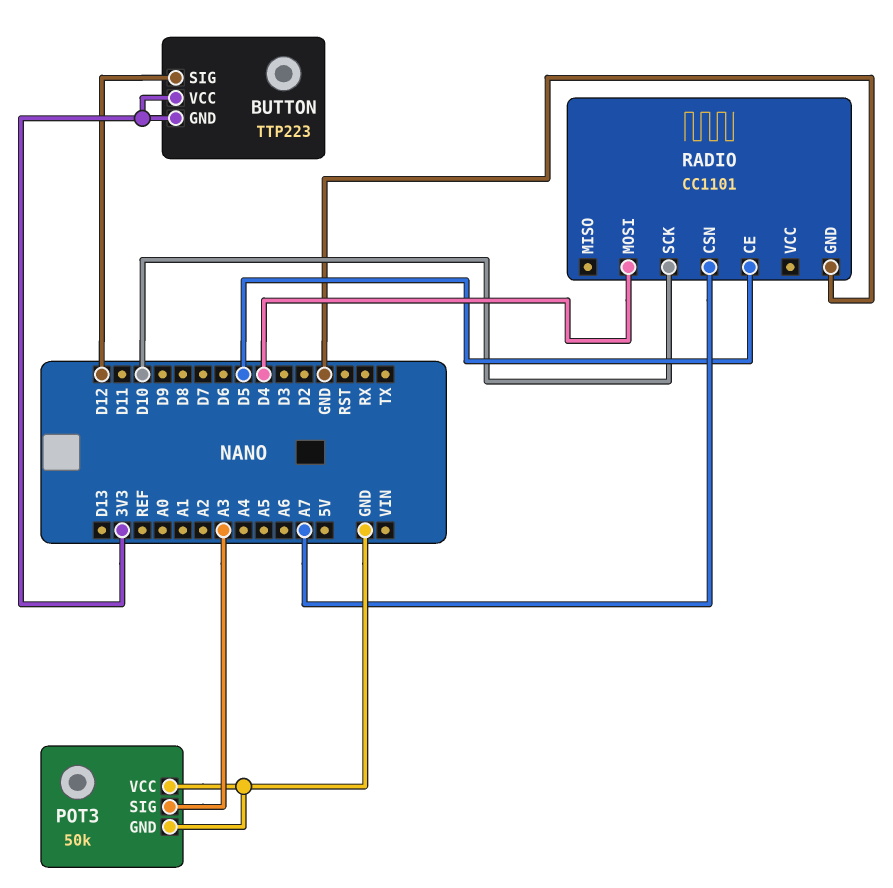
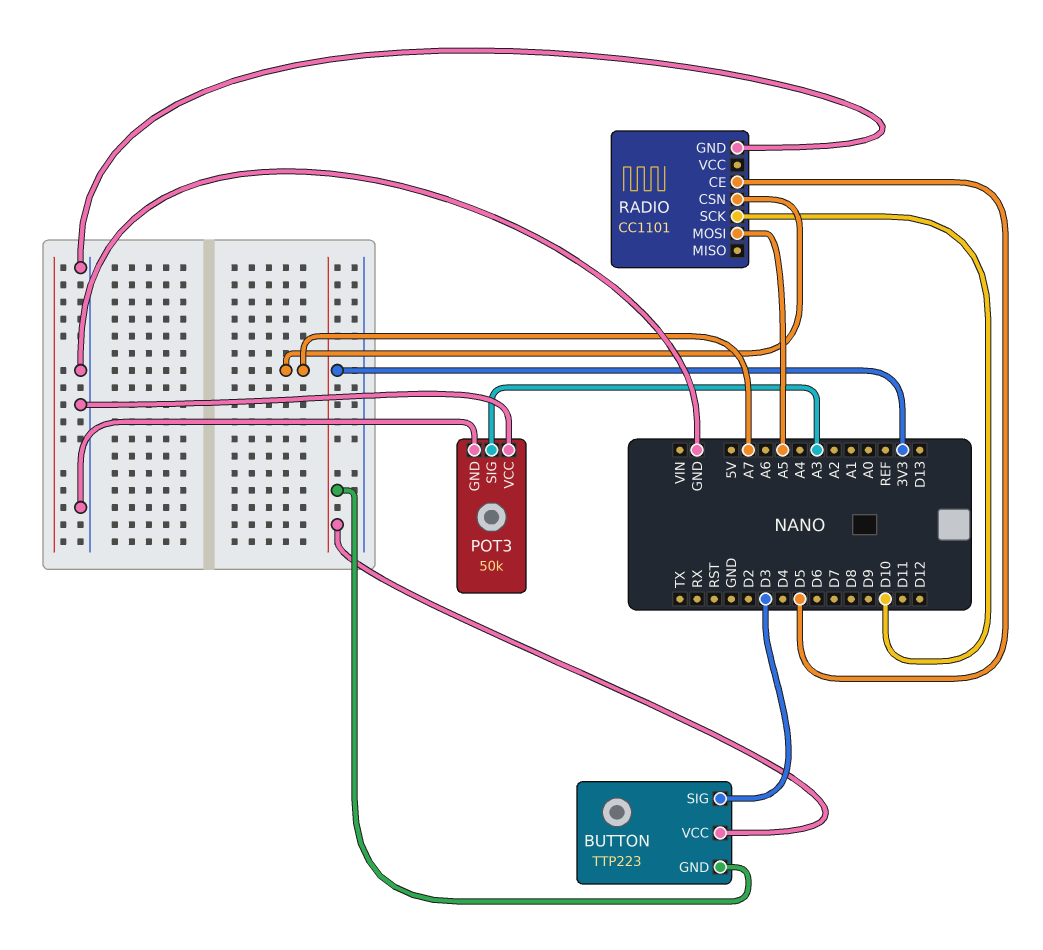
BUTTON pin SIG: D12 -> D3
RADIO pin MOSI: D4 -> A5

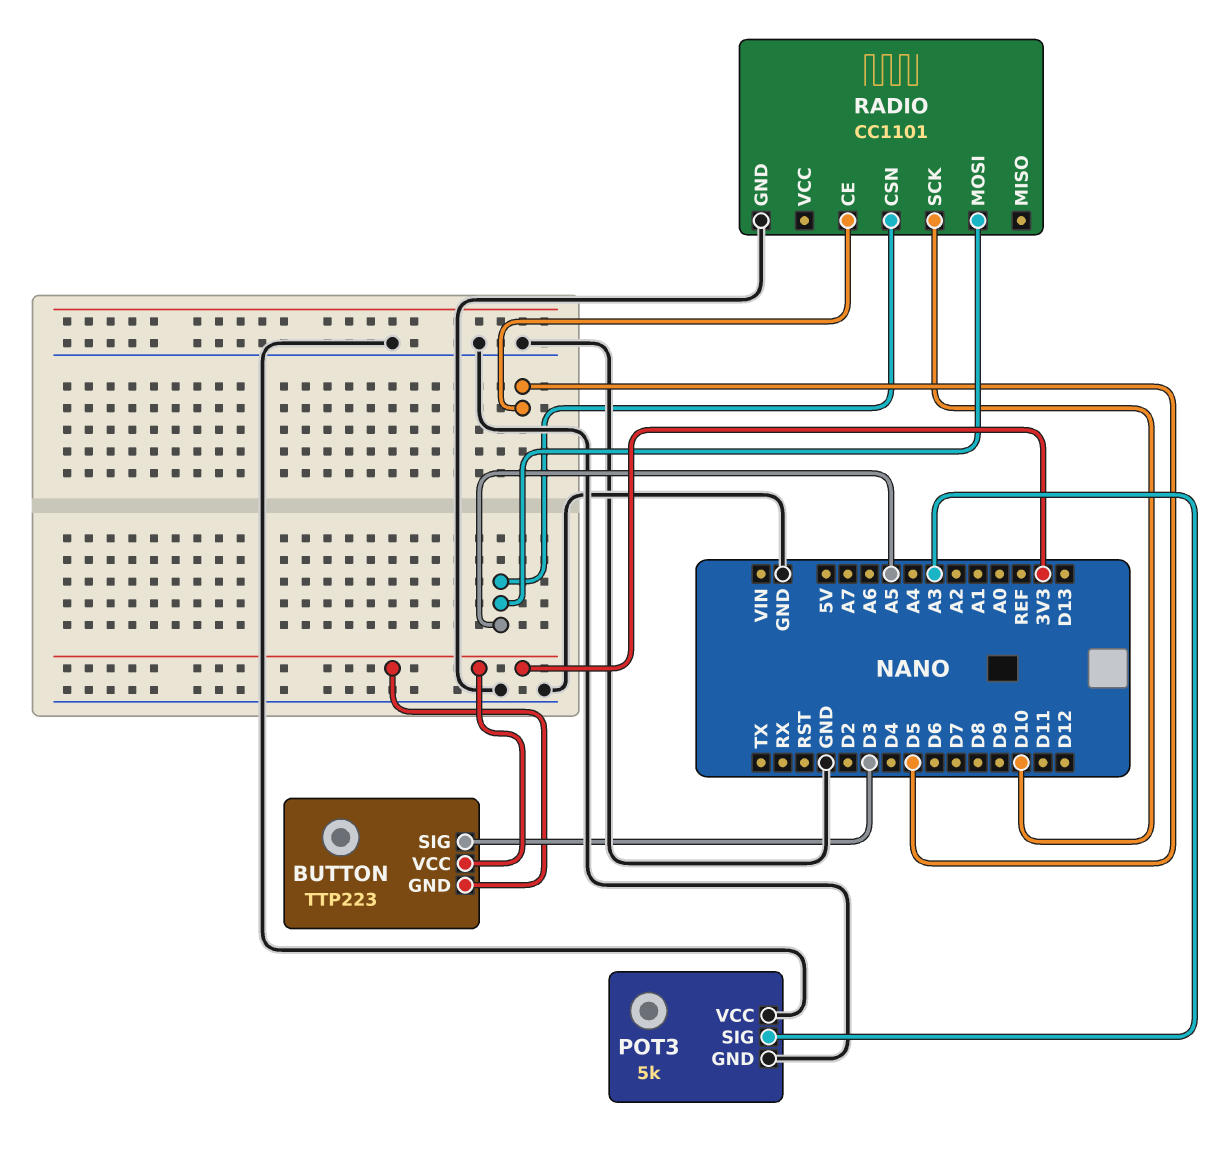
POT3: 50k -> 5k
RADIO pin CSN: A7 -> A5

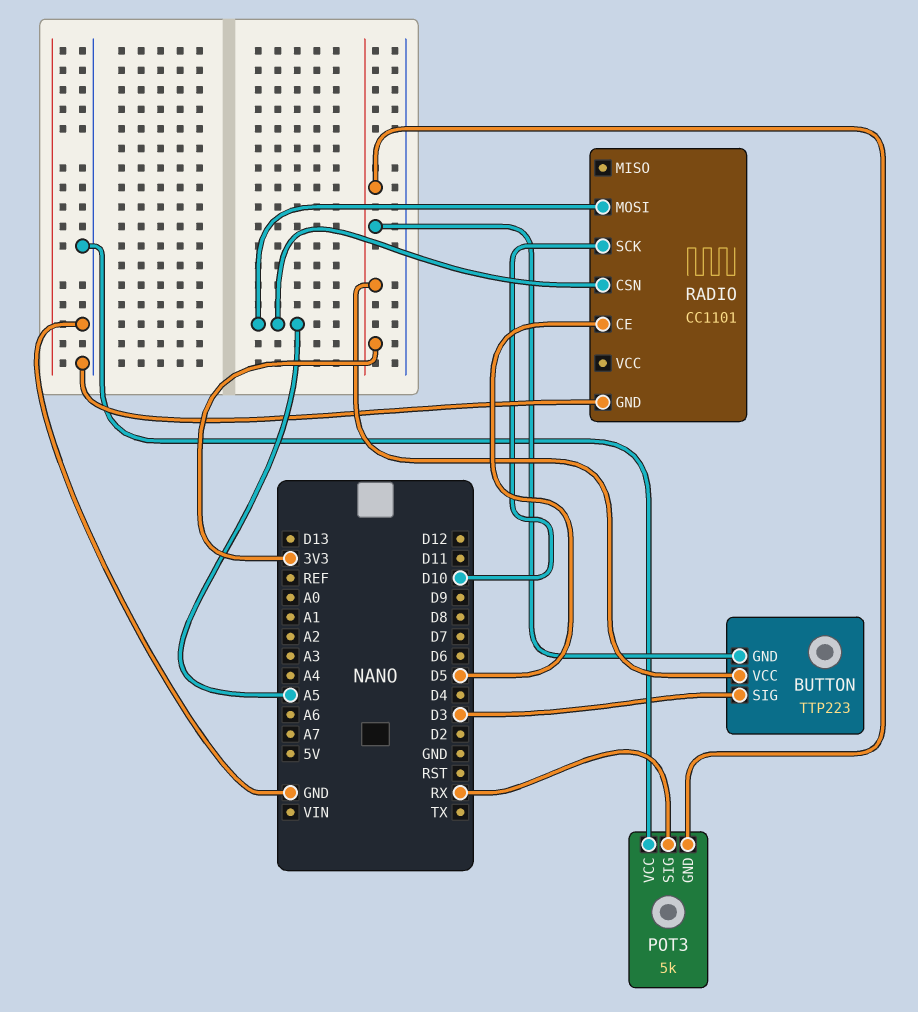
POT3 pin GND: GND -> 3V3
POT3 pin SIG: A3 -> RX

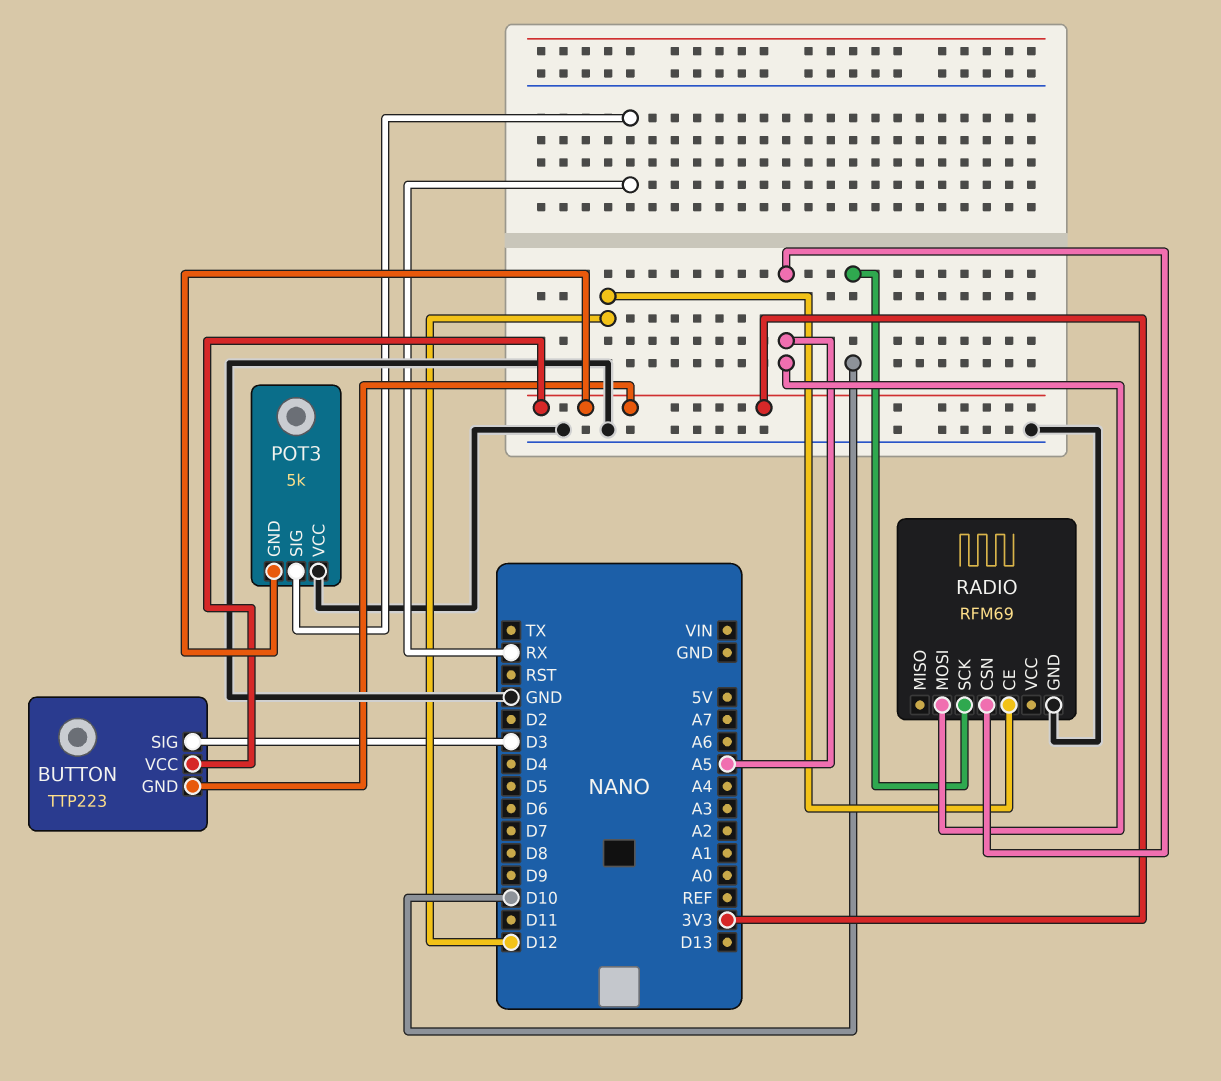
RADIO: CC1101 -> RFM69
RADIO pin CE: D5 -> D12

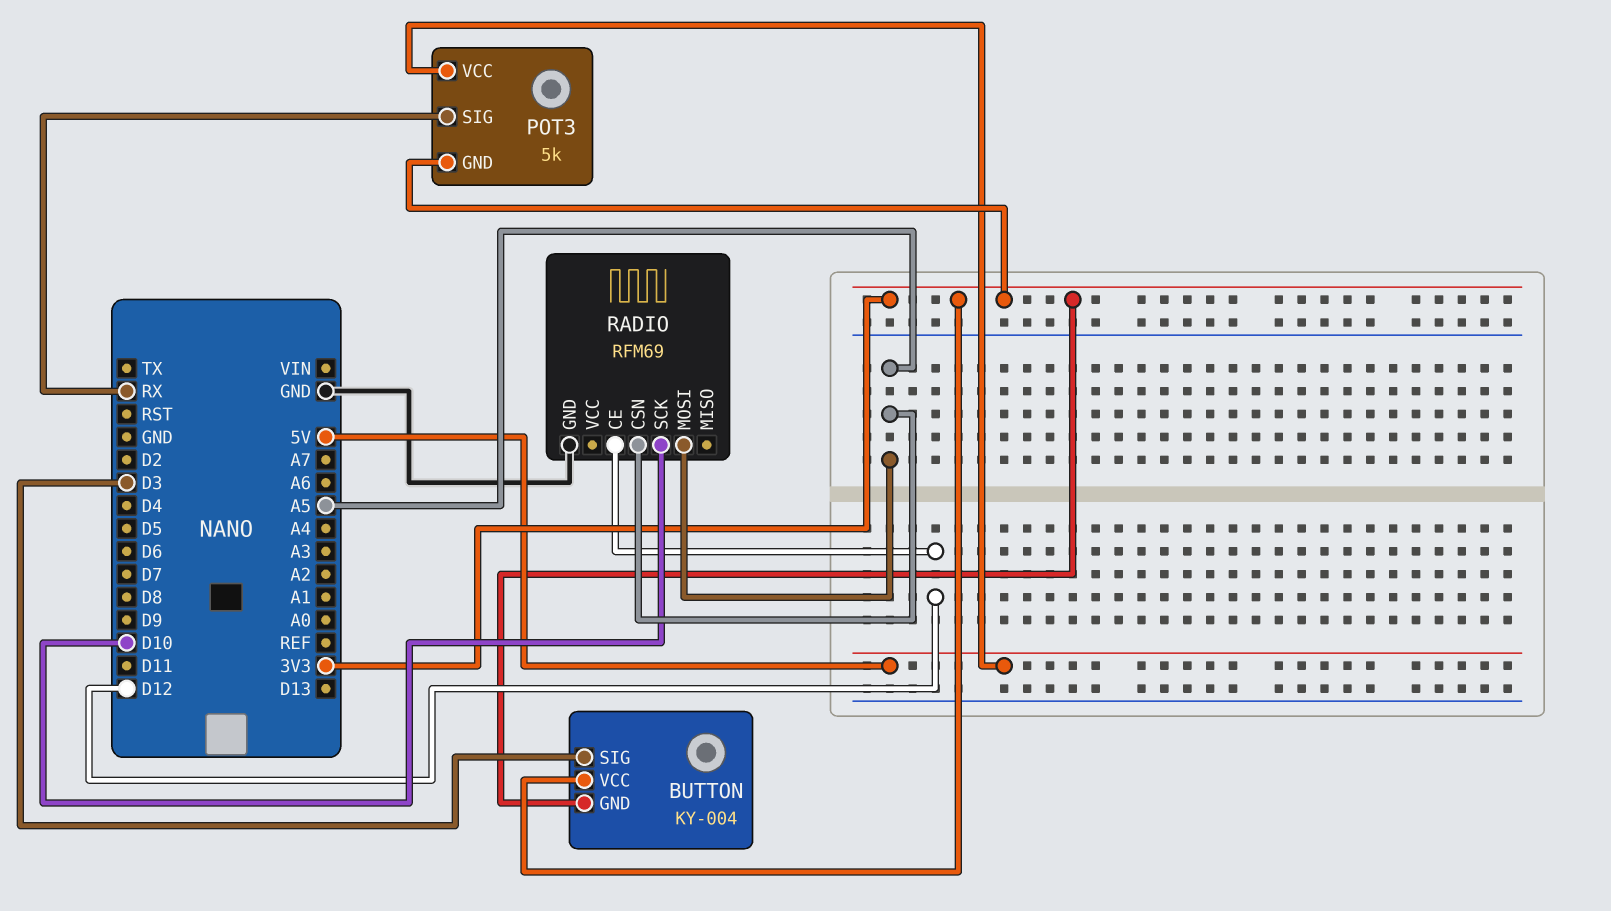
BUTTON: TTP223 -> KY-004
POT3 pin VCC: GND -> 5V

